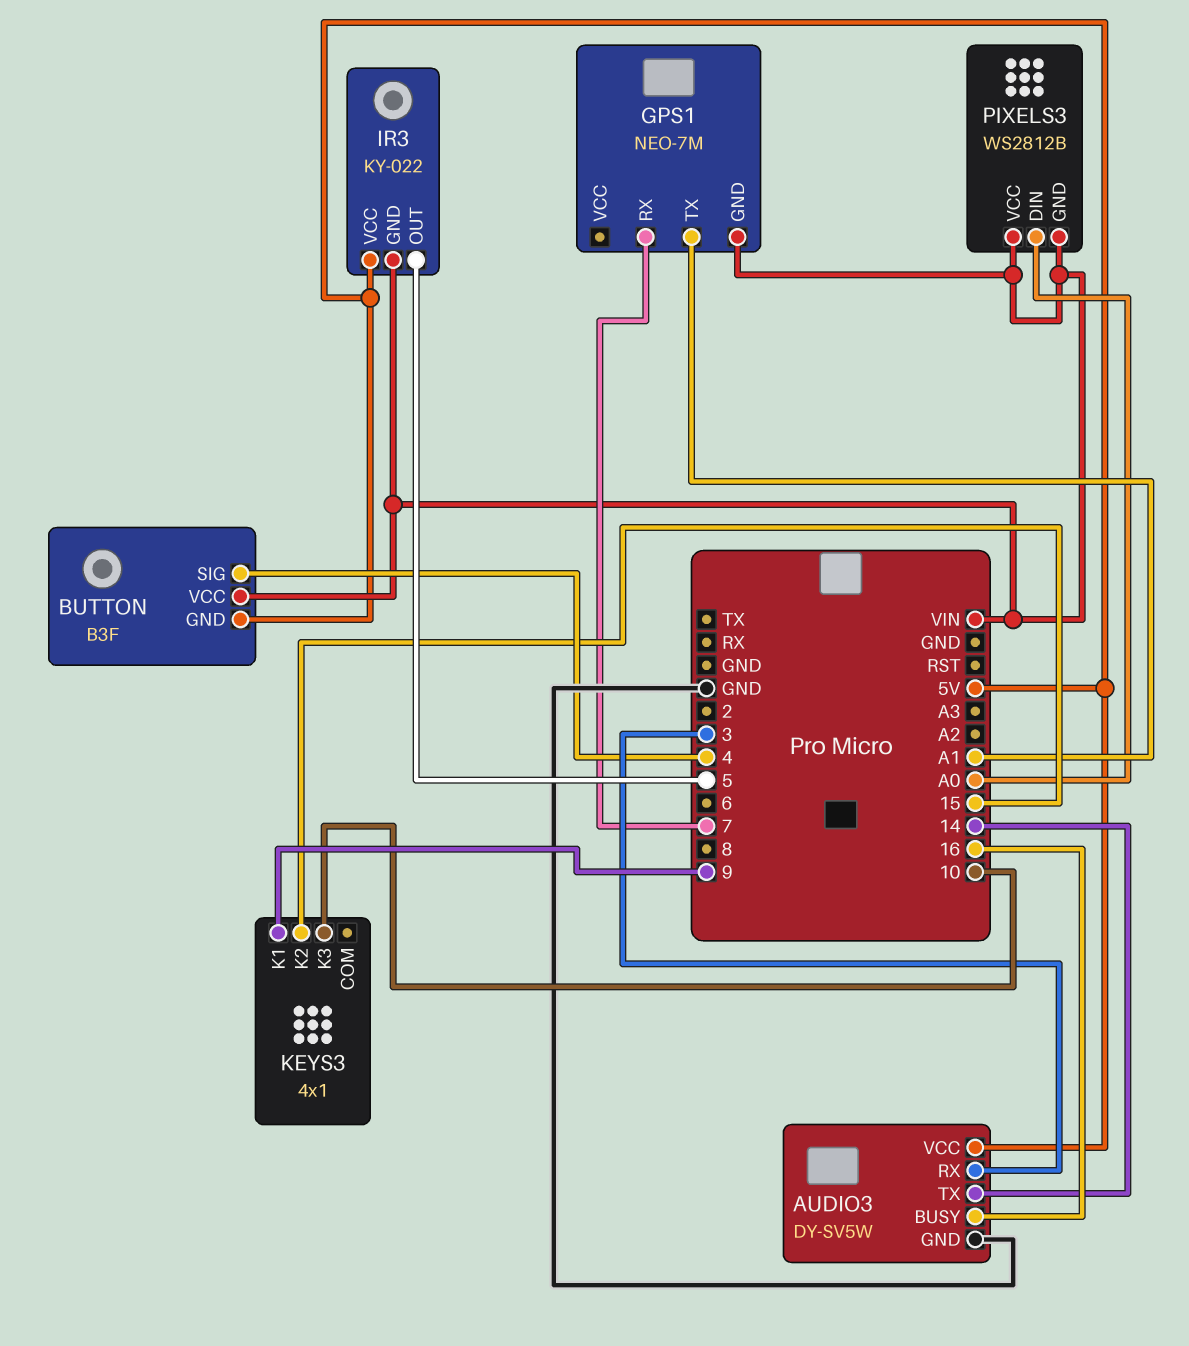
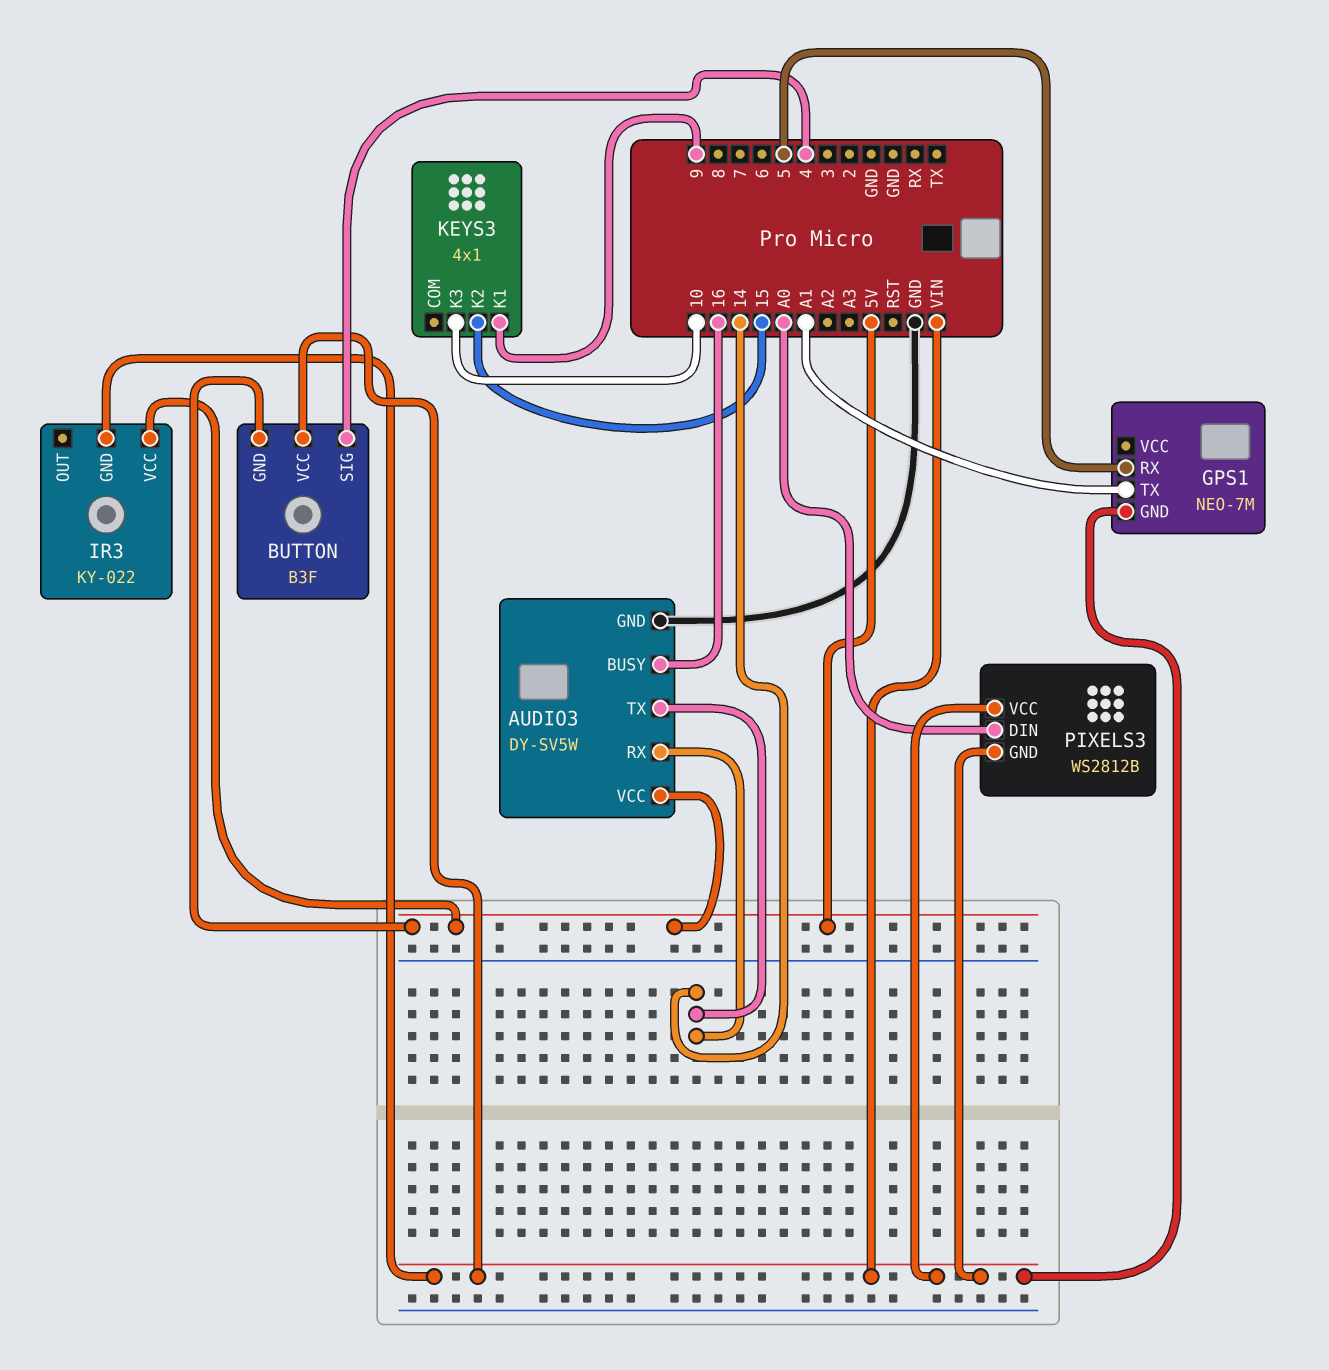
AUDIO3 pin RX: 3 -> 14
GPS1 pin RX: 7 -> 5
IR3 pin OUT: 5 -> none

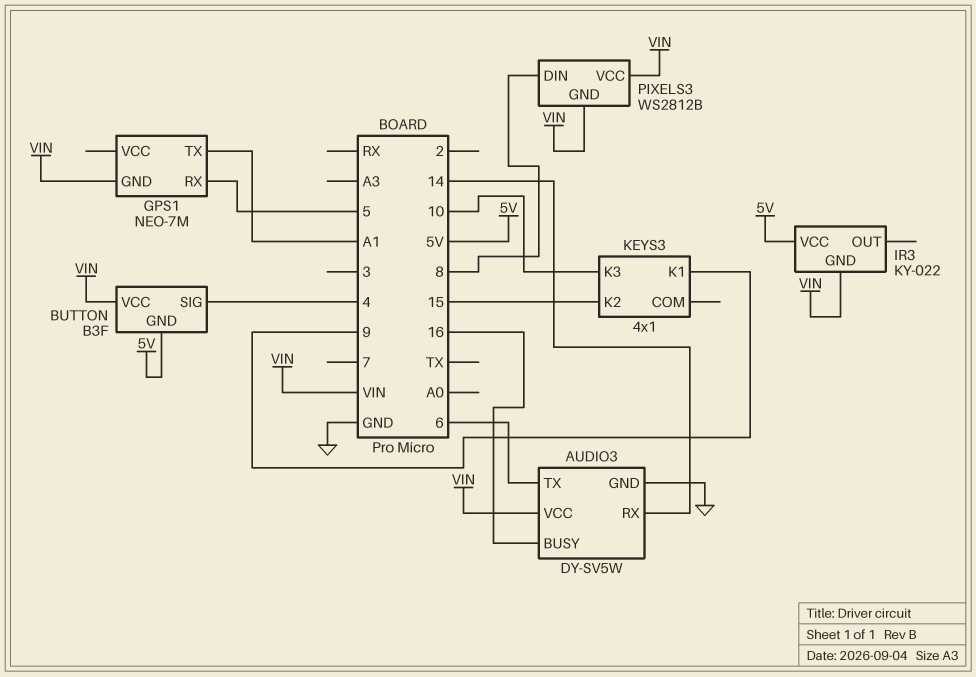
AUDIO3 pin TX: 14 -> 6
AUDIO3 pin VCC: 5V -> VIN
PIXELS3 pin DIN: A0 -> 8

